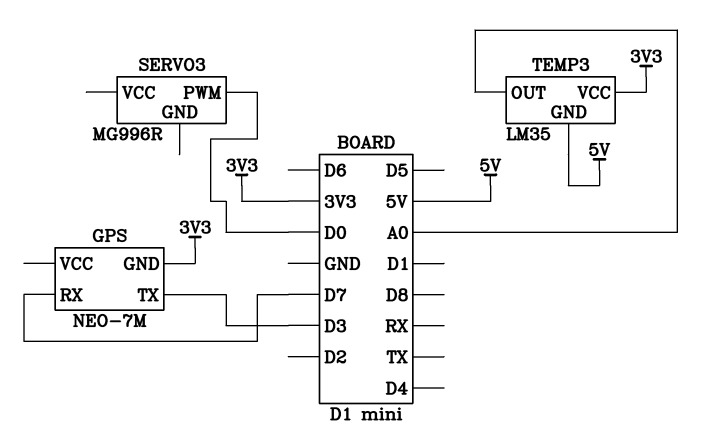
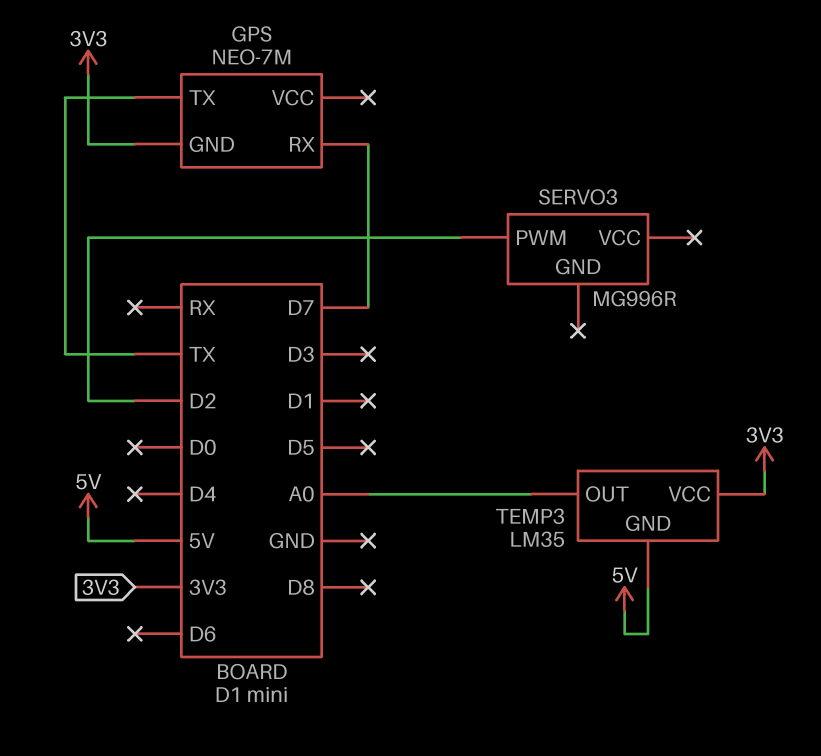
GPS pin TX: D3 -> TX
SERVO3 pin PWM: D0 -> D2

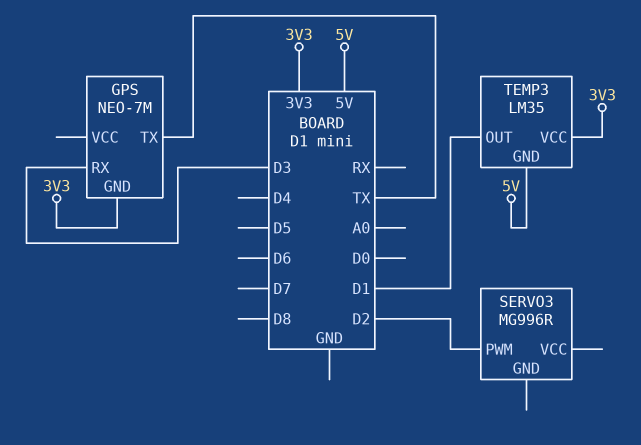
GPS pin RX: D7 -> D3
TEMP3 pin OUT: A0 -> D1

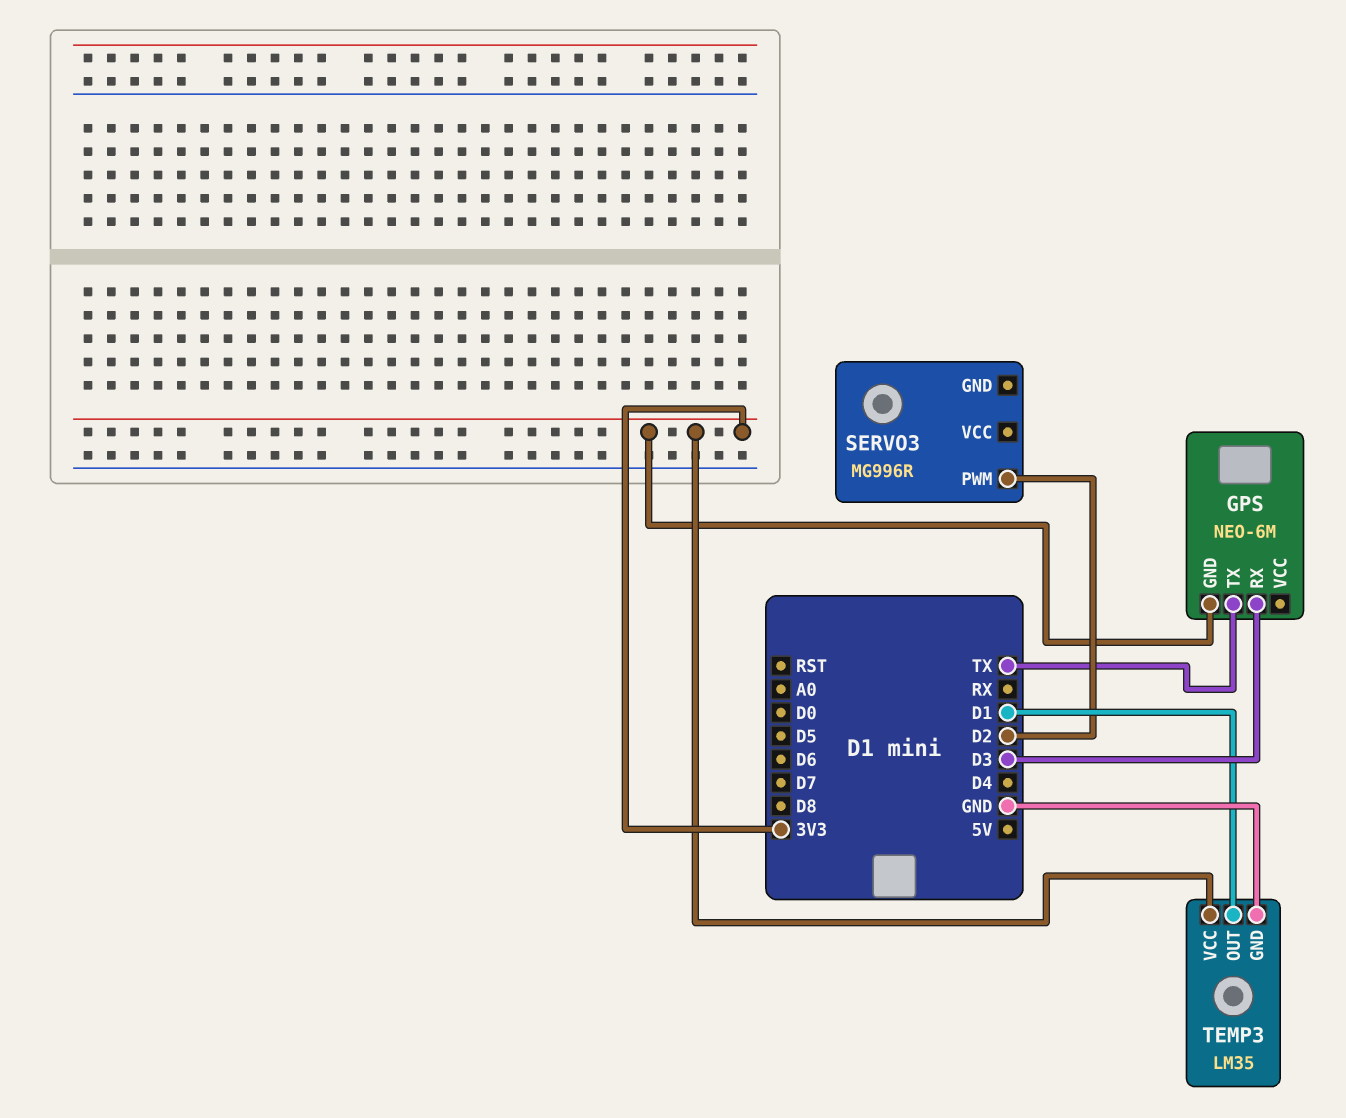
GPS: NEO-7M -> NEO-6M
TEMP3 pin GND: 5V -> GND

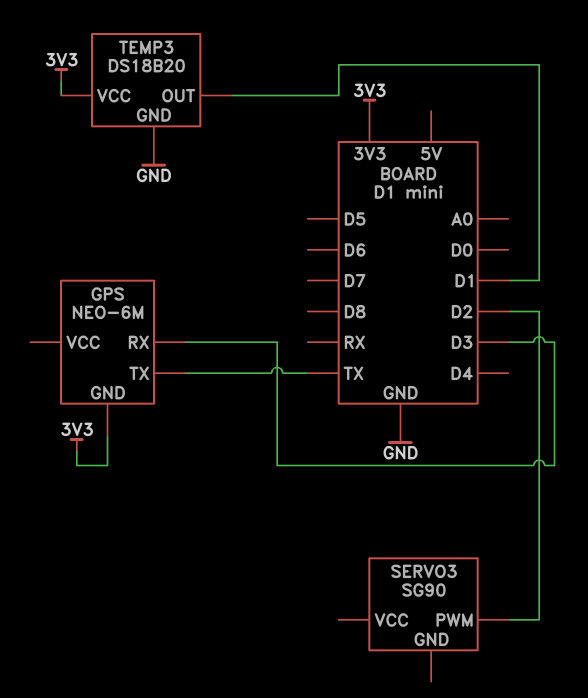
SERVO3: MG996R -> SG90
TEMP3: LM35 -> DS18B20

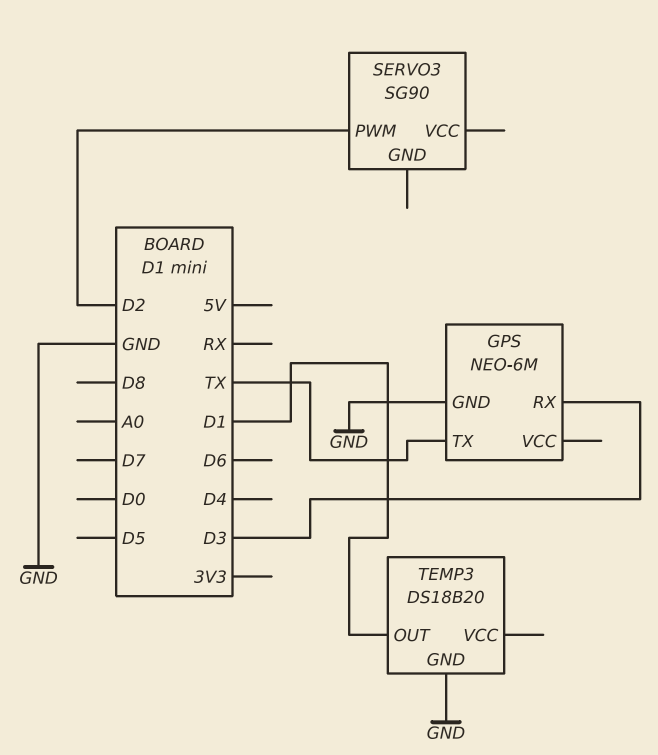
GPS pin GND: 3V3 -> GND
TEMP3 pin VCC: 3V3 -> none

